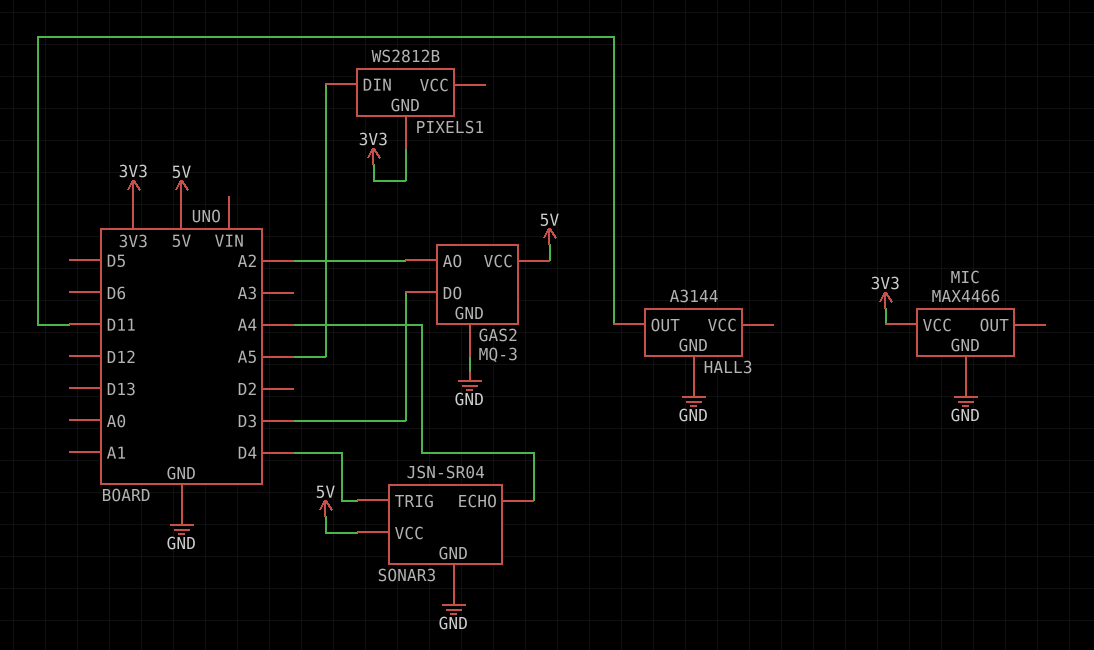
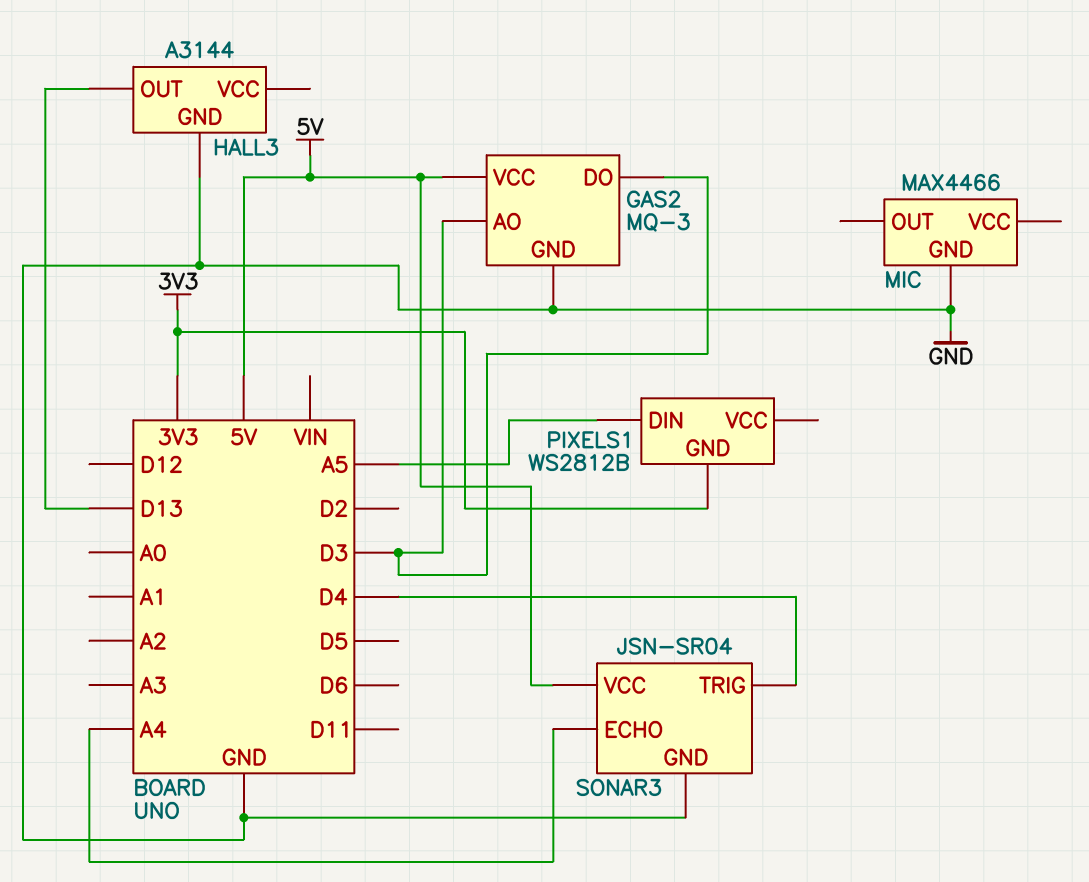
GAS2 pin AO: A2 -> D3
HALL3 pin OUT: D11 -> D13
MIC pin VCC: 3V3 -> none

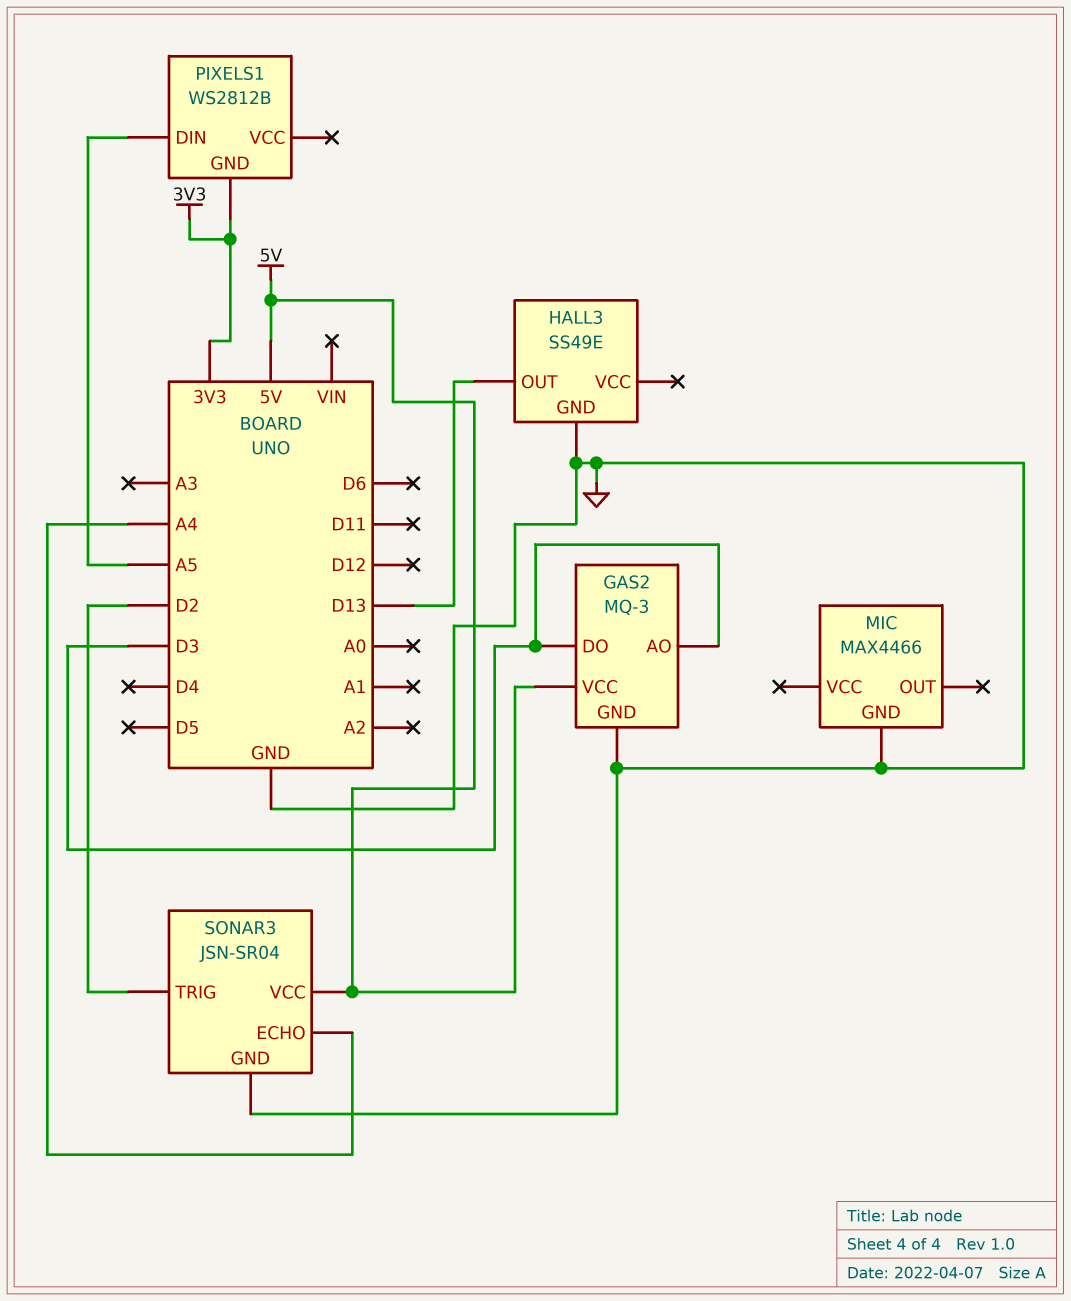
HALL3: A3144 -> SS49E
SONAR3 pin TRIG: D4 -> D2

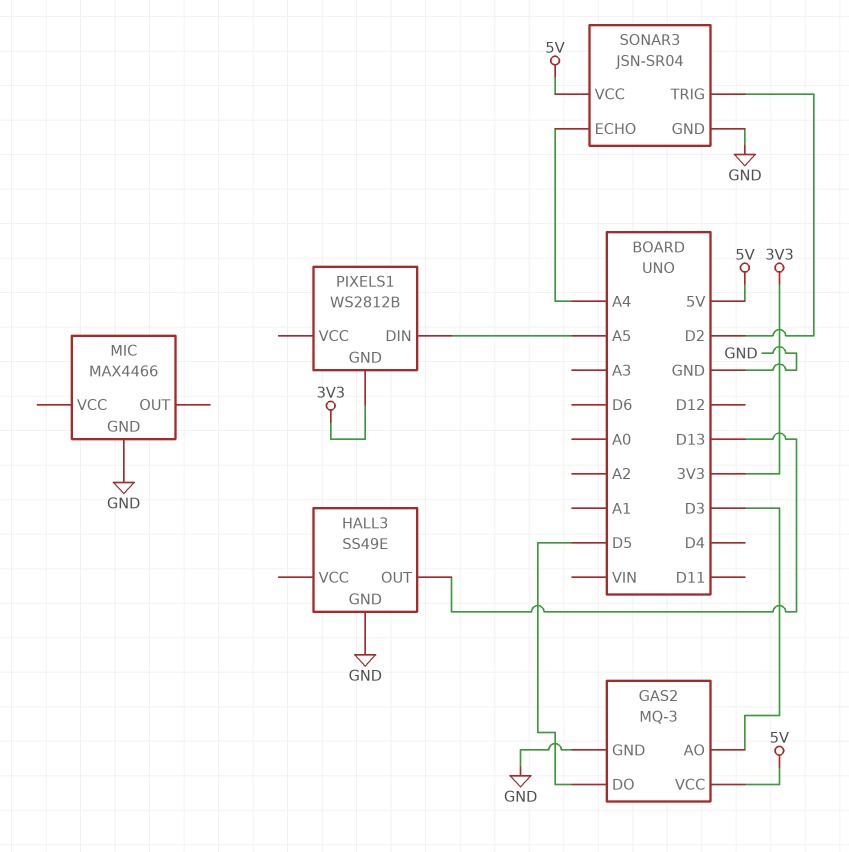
GAS2 pin DO: D3 -> D5

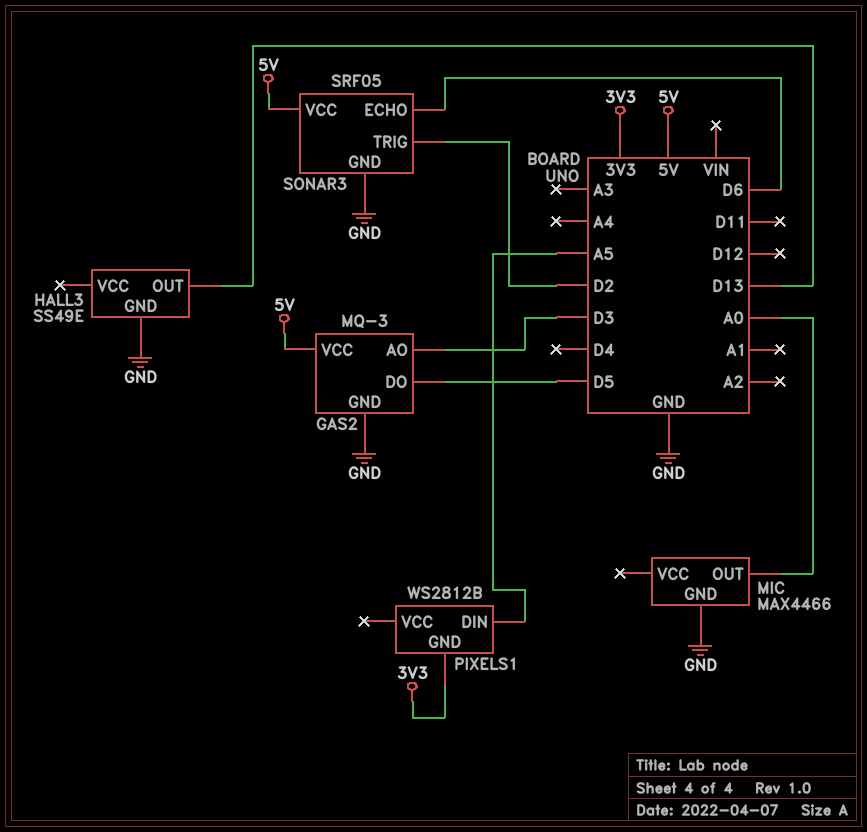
MIC pin OUT: none -> A0
SONAR3: JSN-SR04 -> SRF05
SONAR3 pin ECHO: A4 -> D6

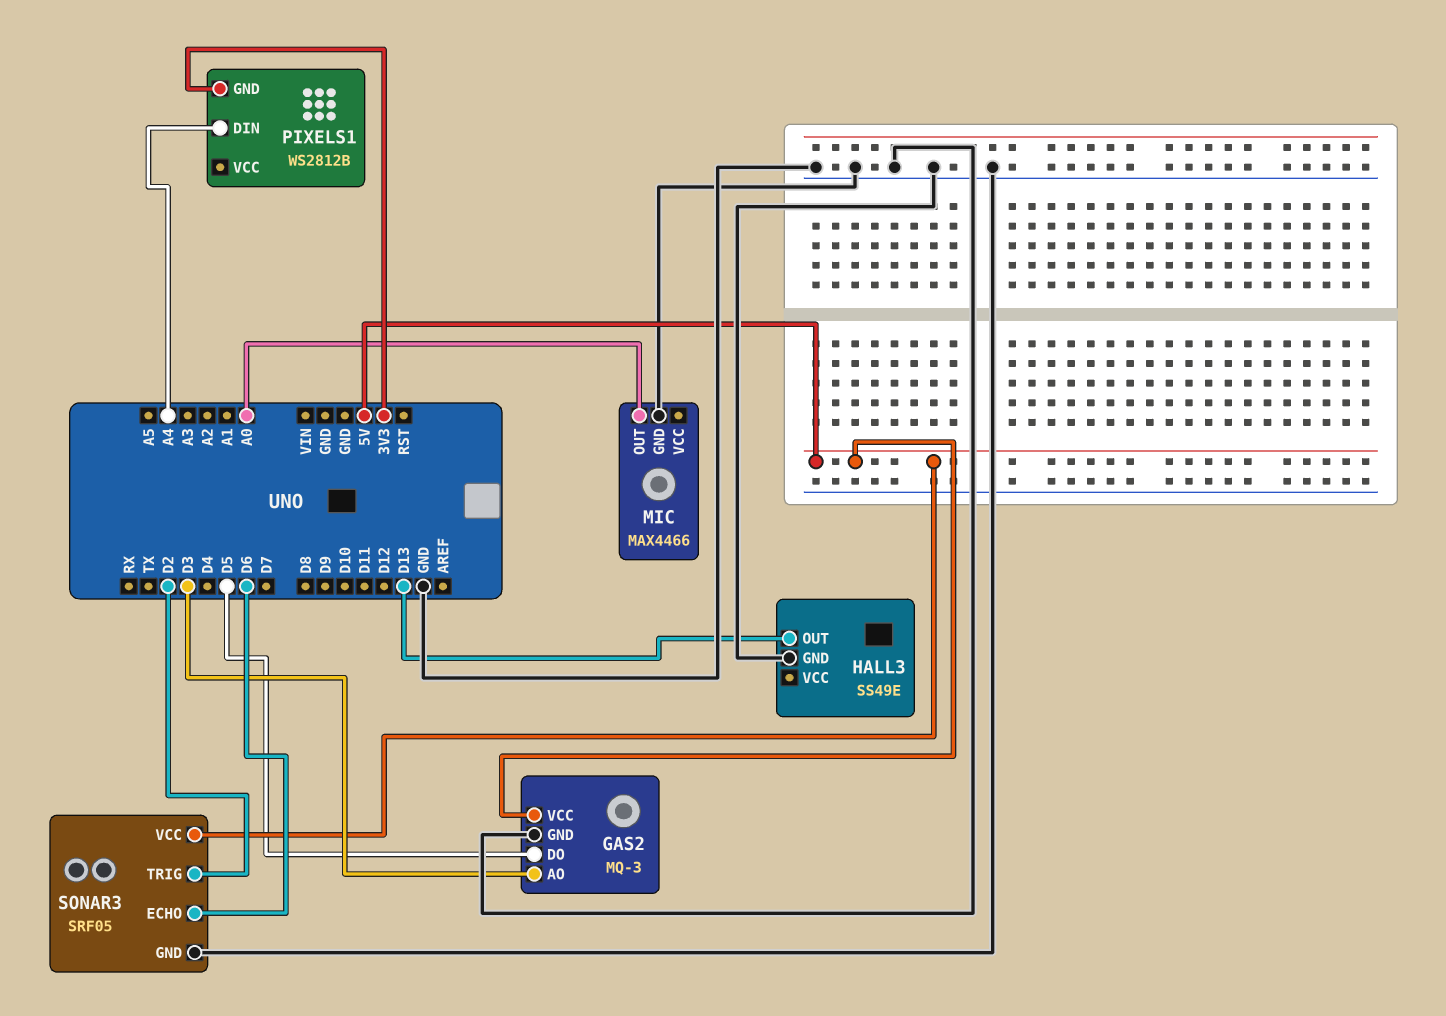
PIXELS1 pin DIN: A5 -> A4

